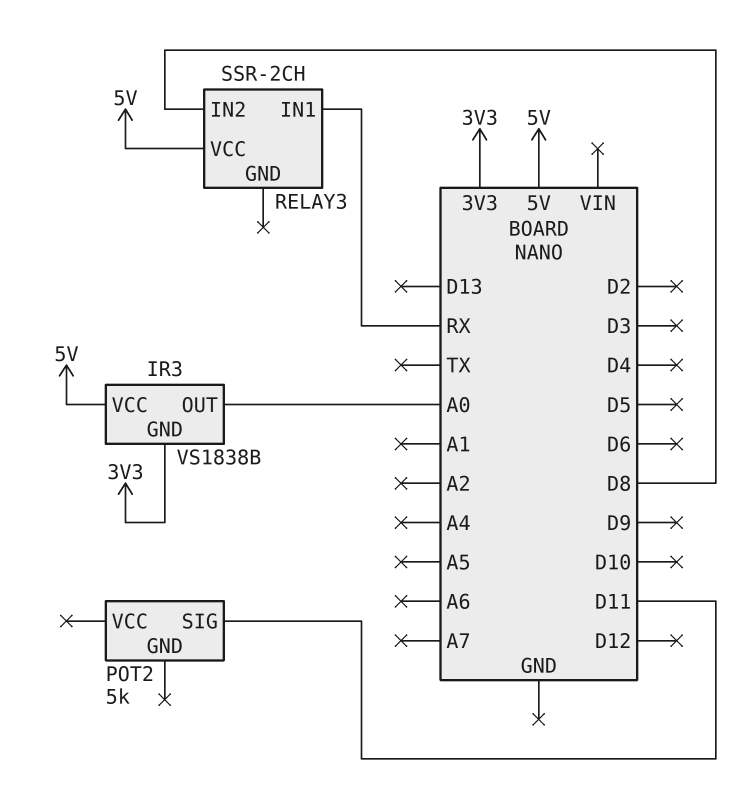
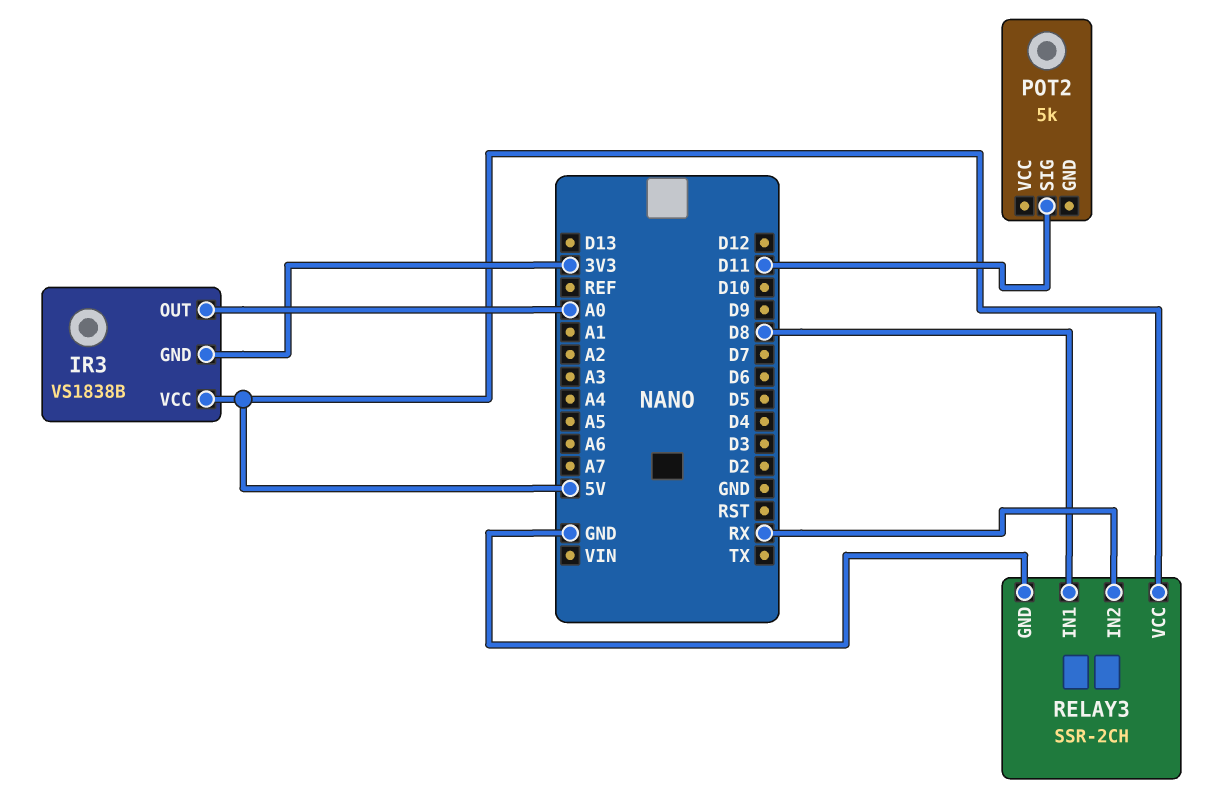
RELAY3 pin GND: none -> GND
RELAY3 pin IN1: RX -> D8
RELAY3 pin IN2: D8 -> RX

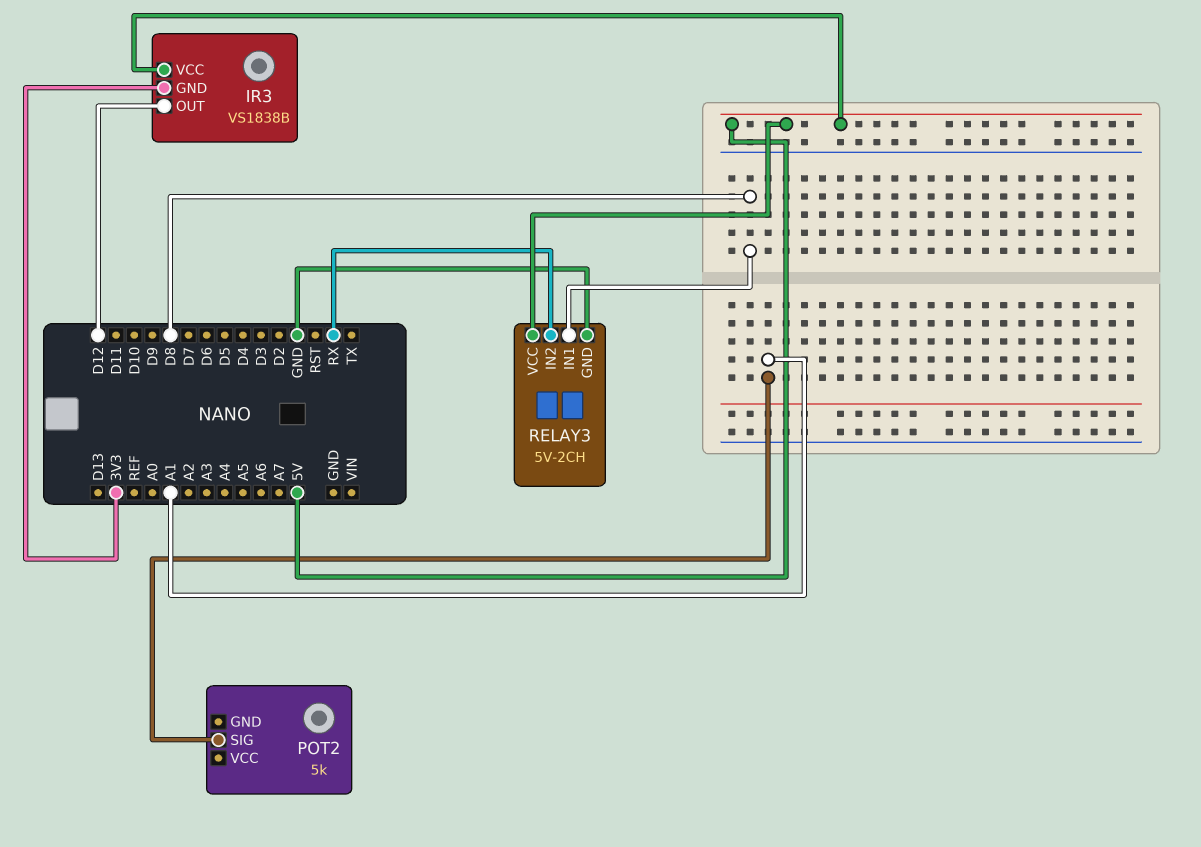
IR3 pin OUT: A0 -> D12
POT2 pin SIG: D11 -> A1
RELAY3: SSR-2CH -> 5V-2CH

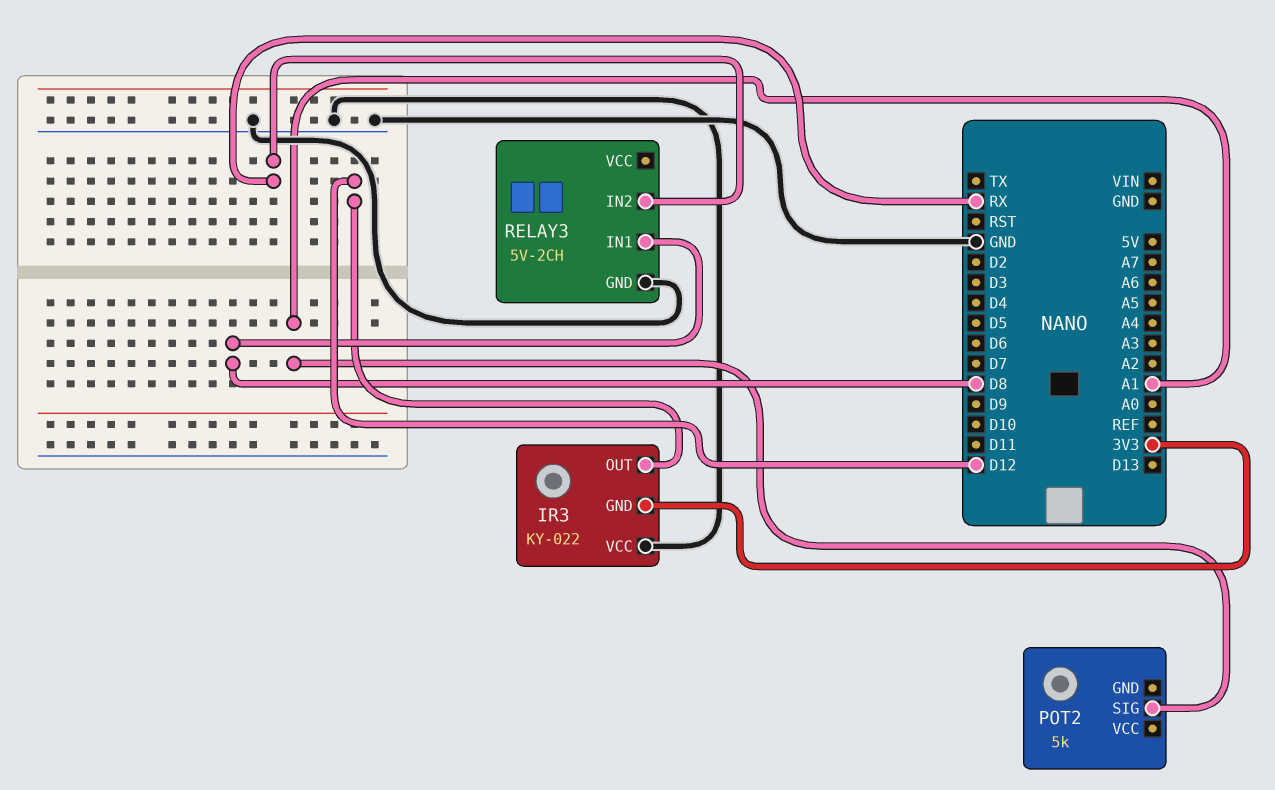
IR3: VS1838B -> KY-022
IR3 pin VCC: 5V -> GND
RELAY3 pin VCC: 5V -> none

